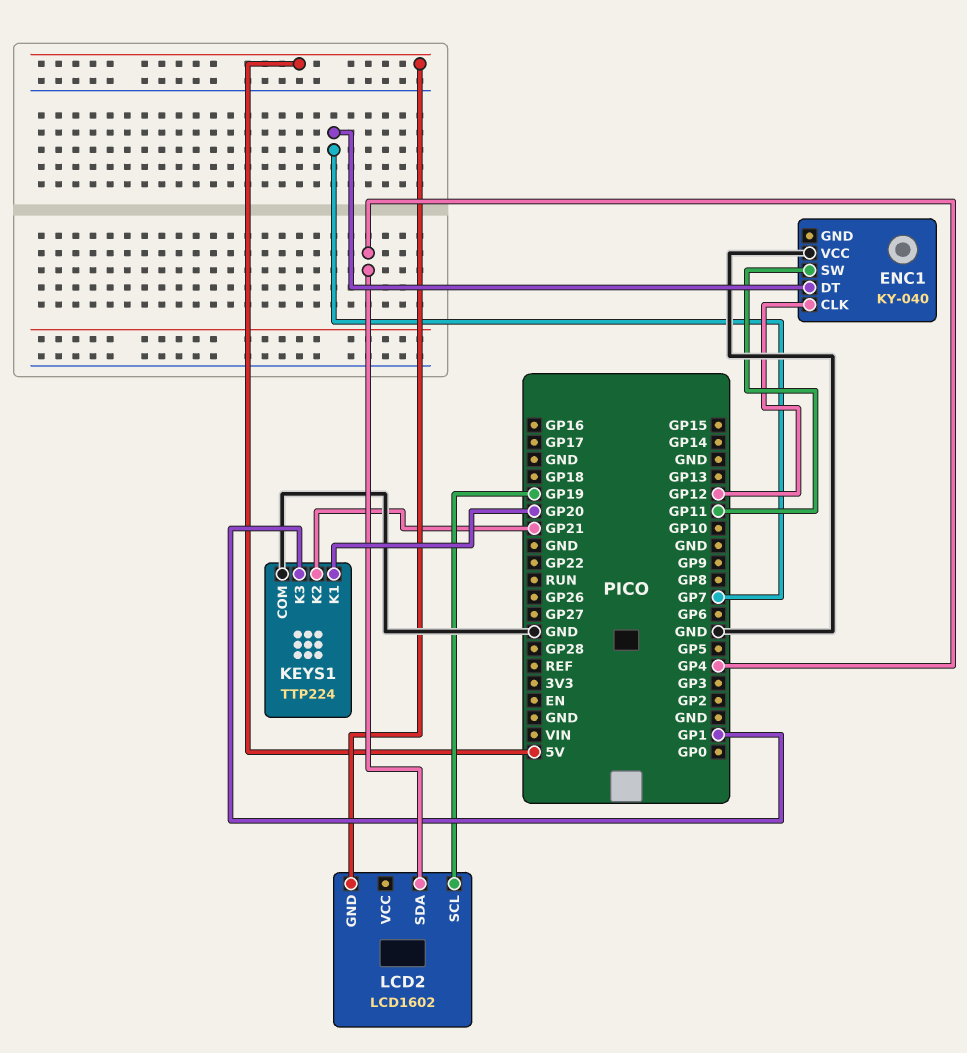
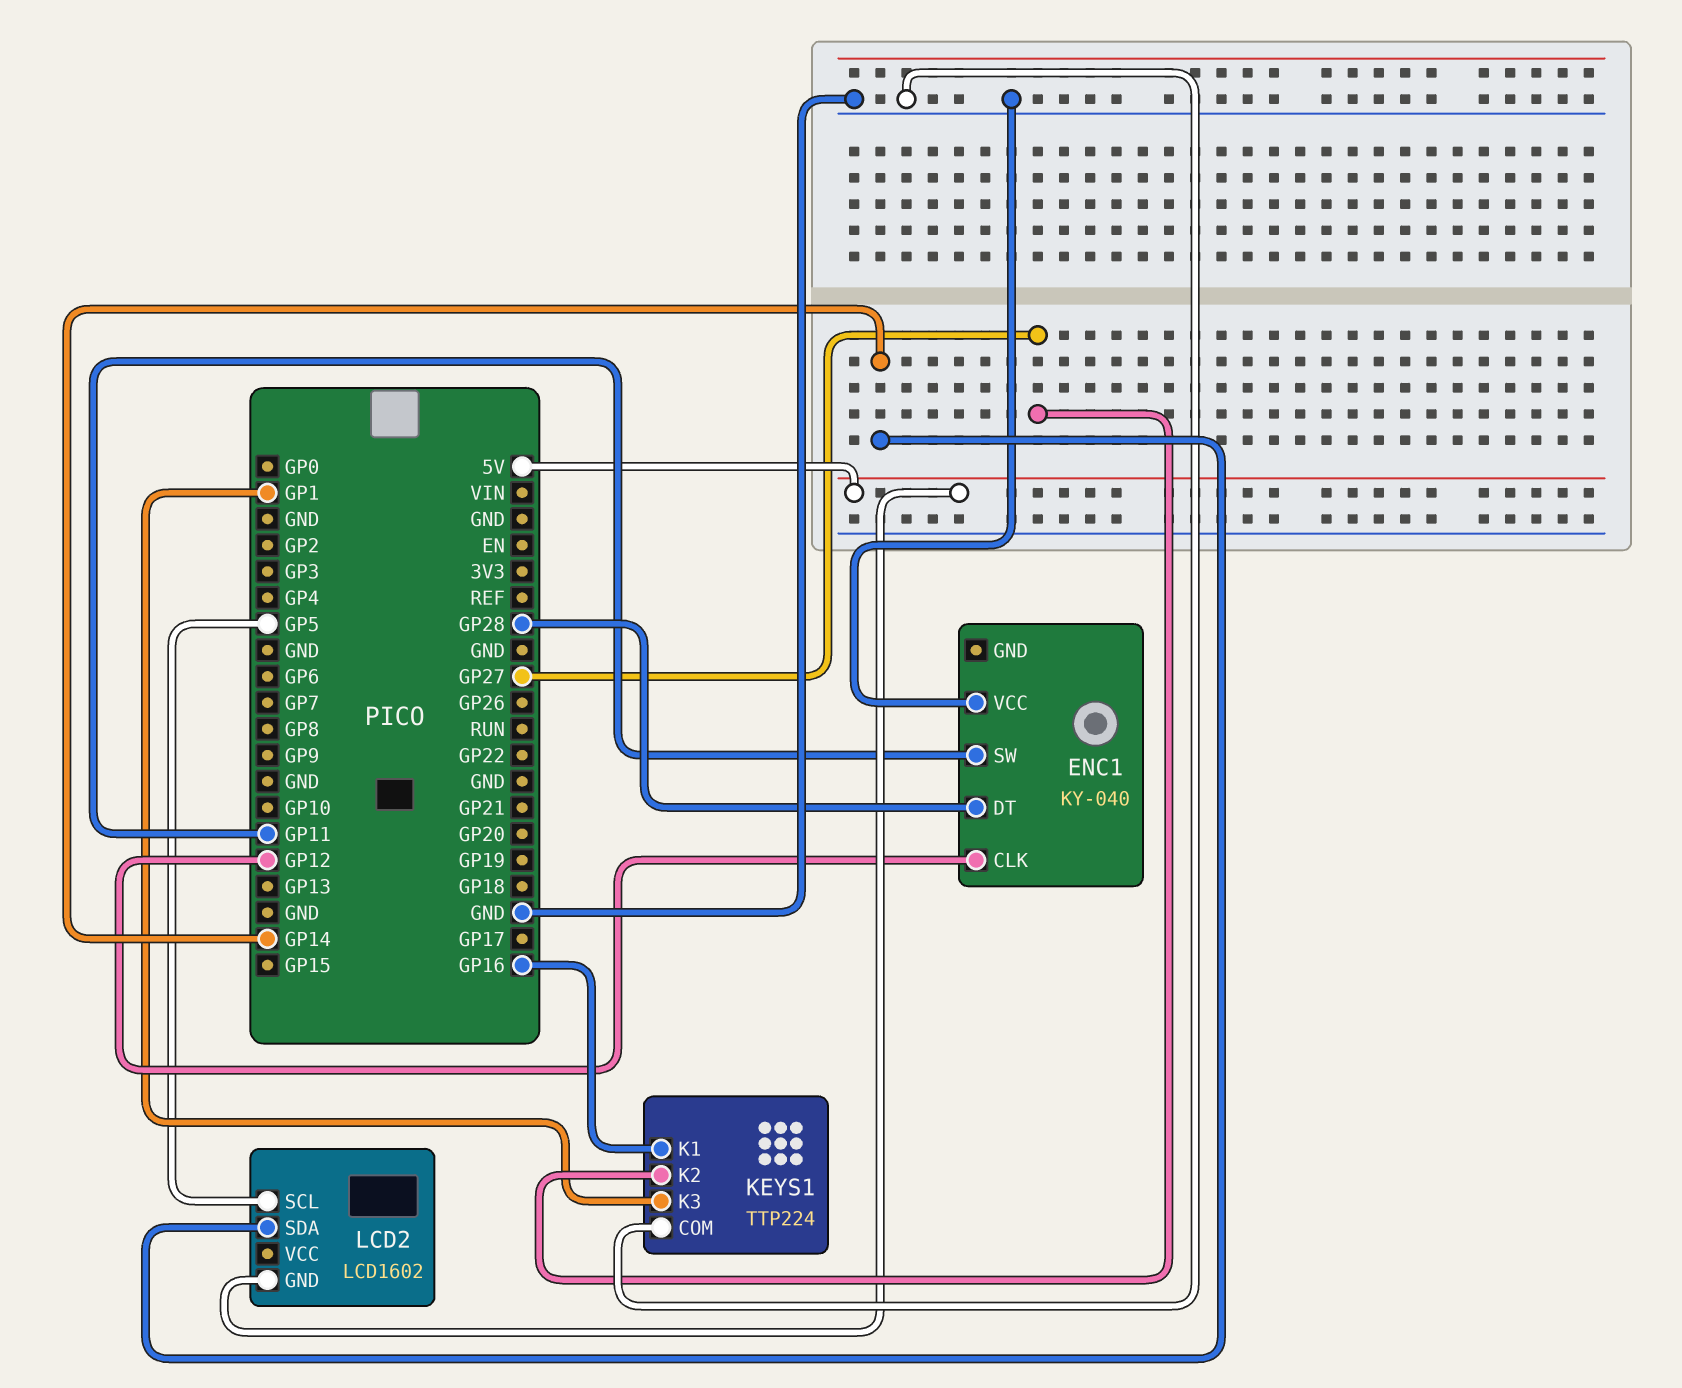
ENC1 pin DT: GP7 -> GP28
KEYS1 pin K1: GP20 -> GP16
KEYS1 pin K2: GP21 -> GP27
LCD2 pin SCL: GP19 -> GP5
LCD2 pin SDA: GP4 -> GP14

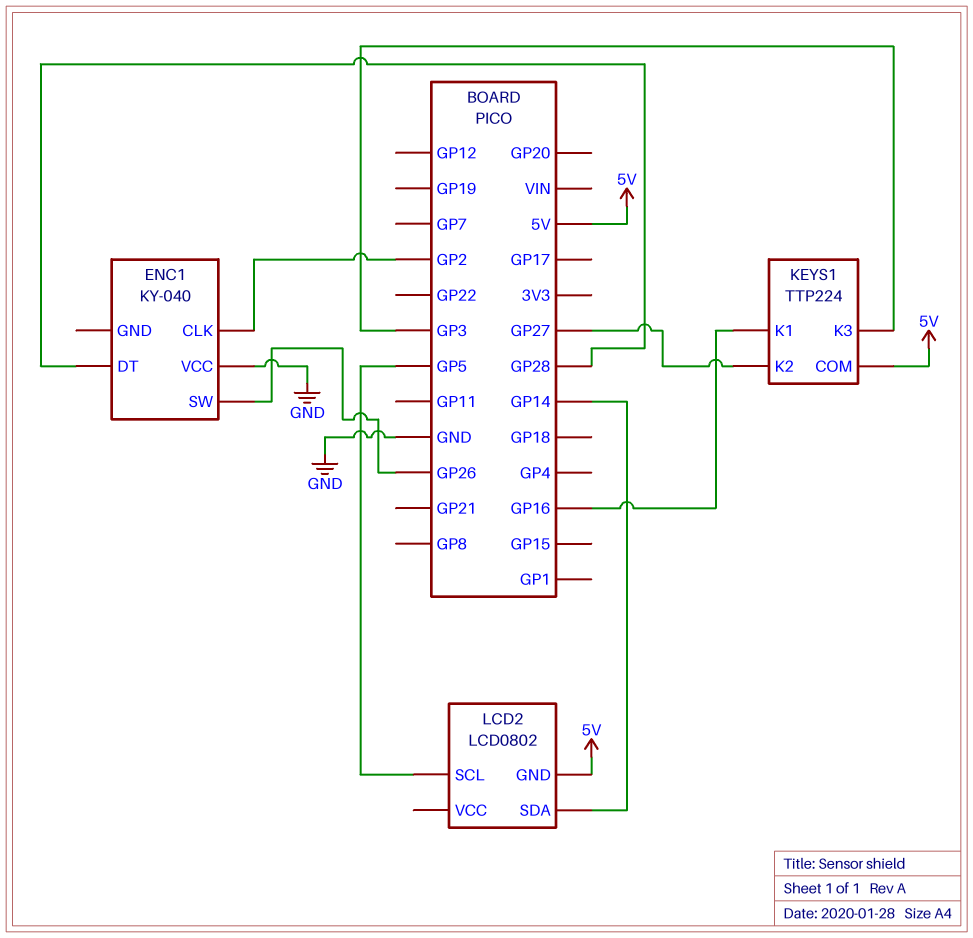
ENC1 pin CLK: GP12 -> GP2
ENC1 pin SW: GP11 -> GP26
KEYS1 pin COM: GND -> 5V
KEYS1 pin K3: GP1 -> GP3
LCD2: LCD1602 -> LCD0802

